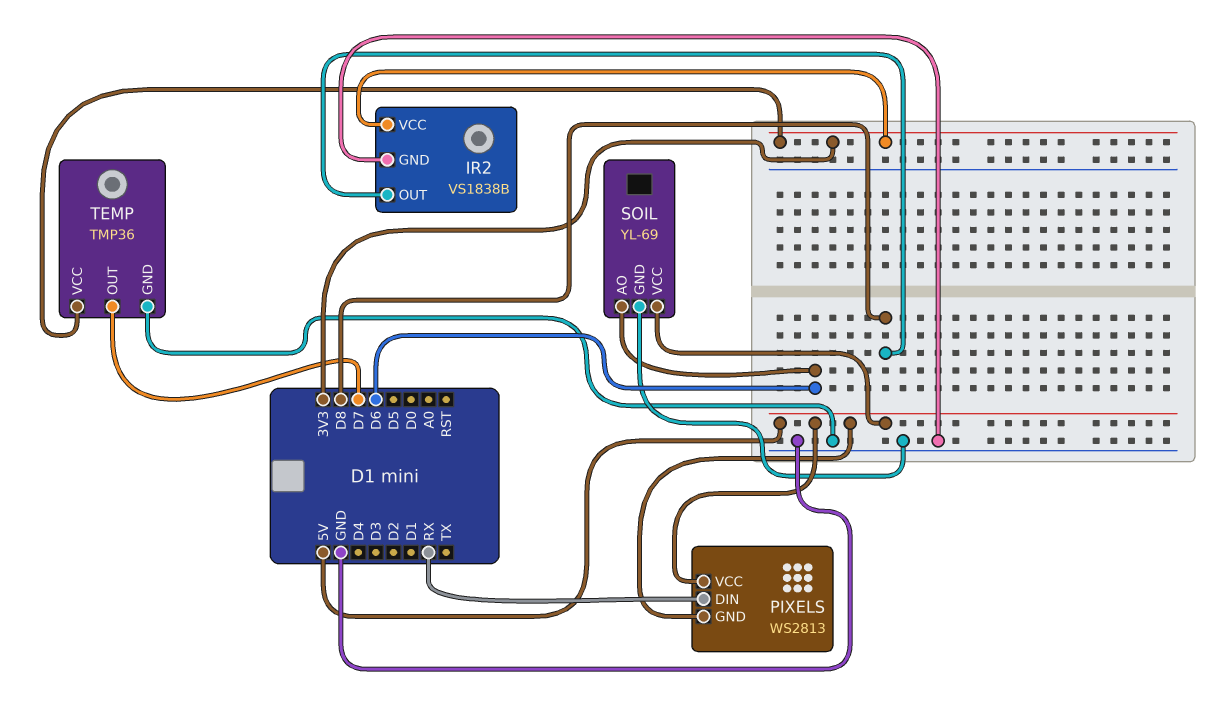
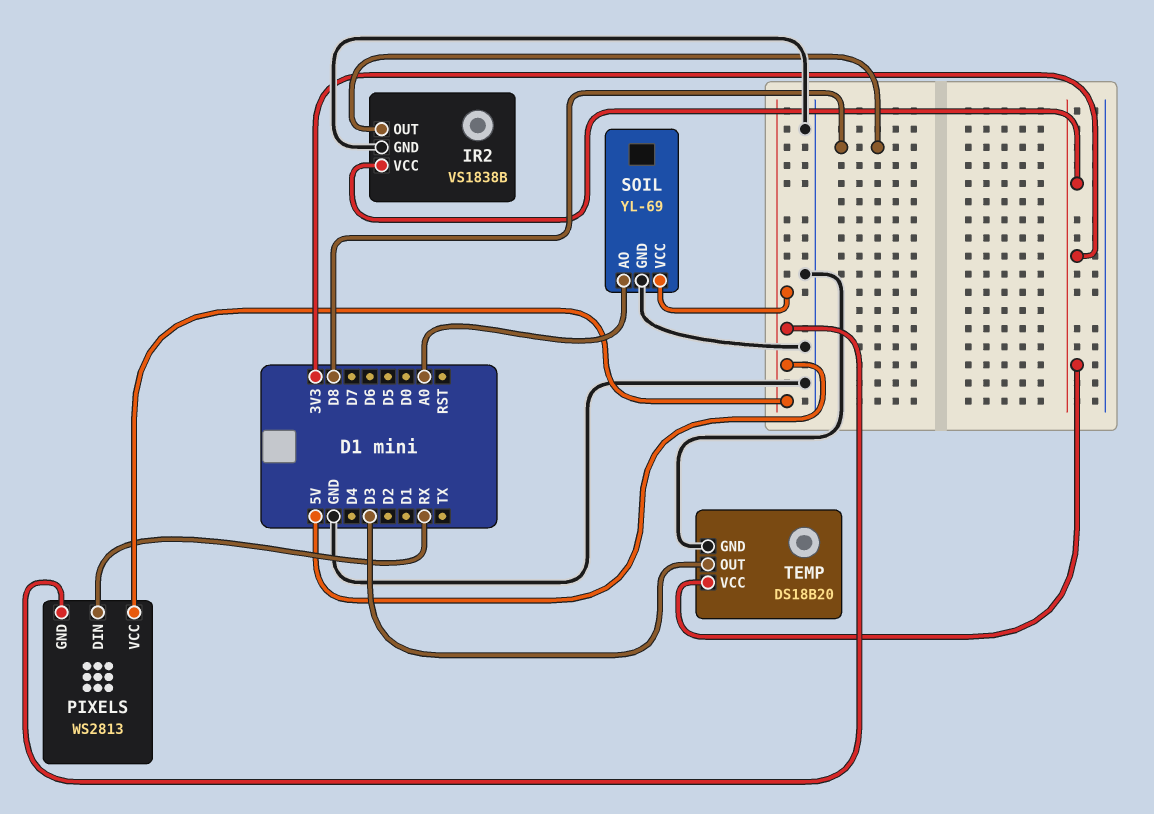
SOIL pin AO: D6 -> A0
TEMP: TMP36 -> DS18B20
TEMP pin OUT: D7 -> D3

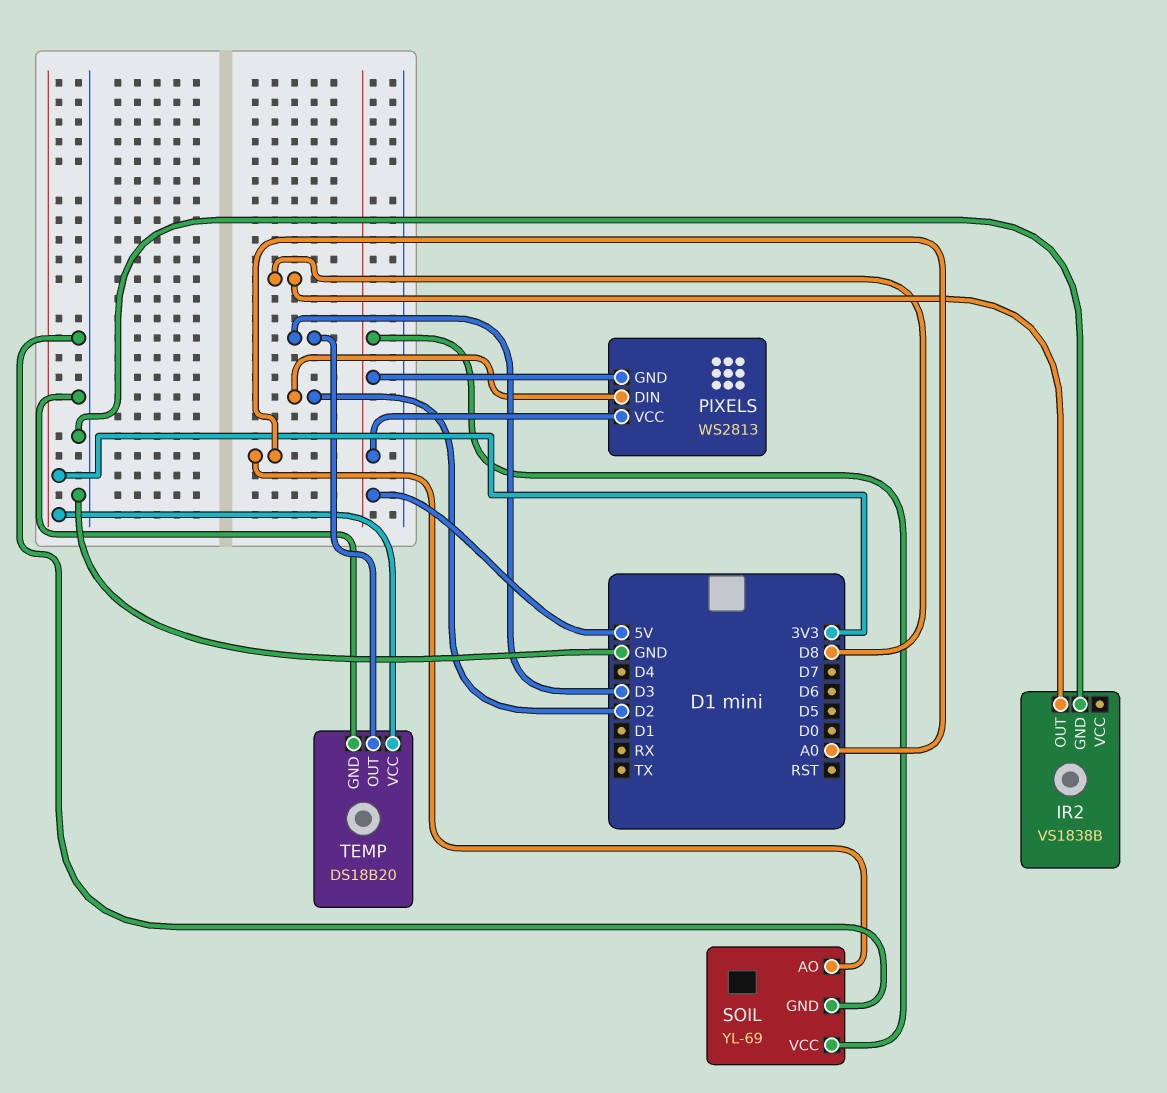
IR2 pin VCC: 3V3 -> none
PIXELS pin DIN: RX -> D2

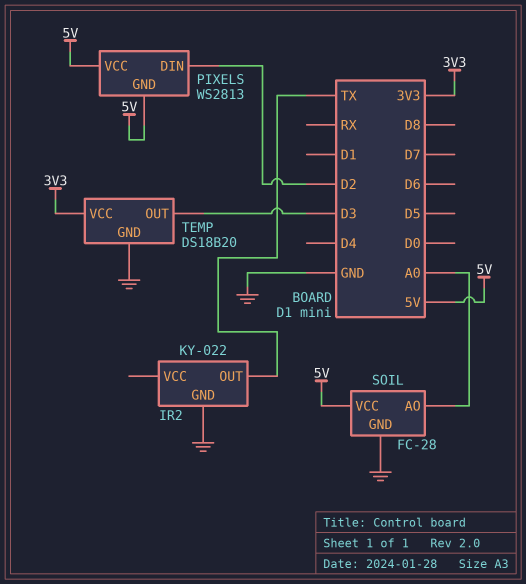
IR2: VS1838B -> KY-022
IR2 pin OUT: D8 -> TX
SOIL: YL-69 -> FC-28

